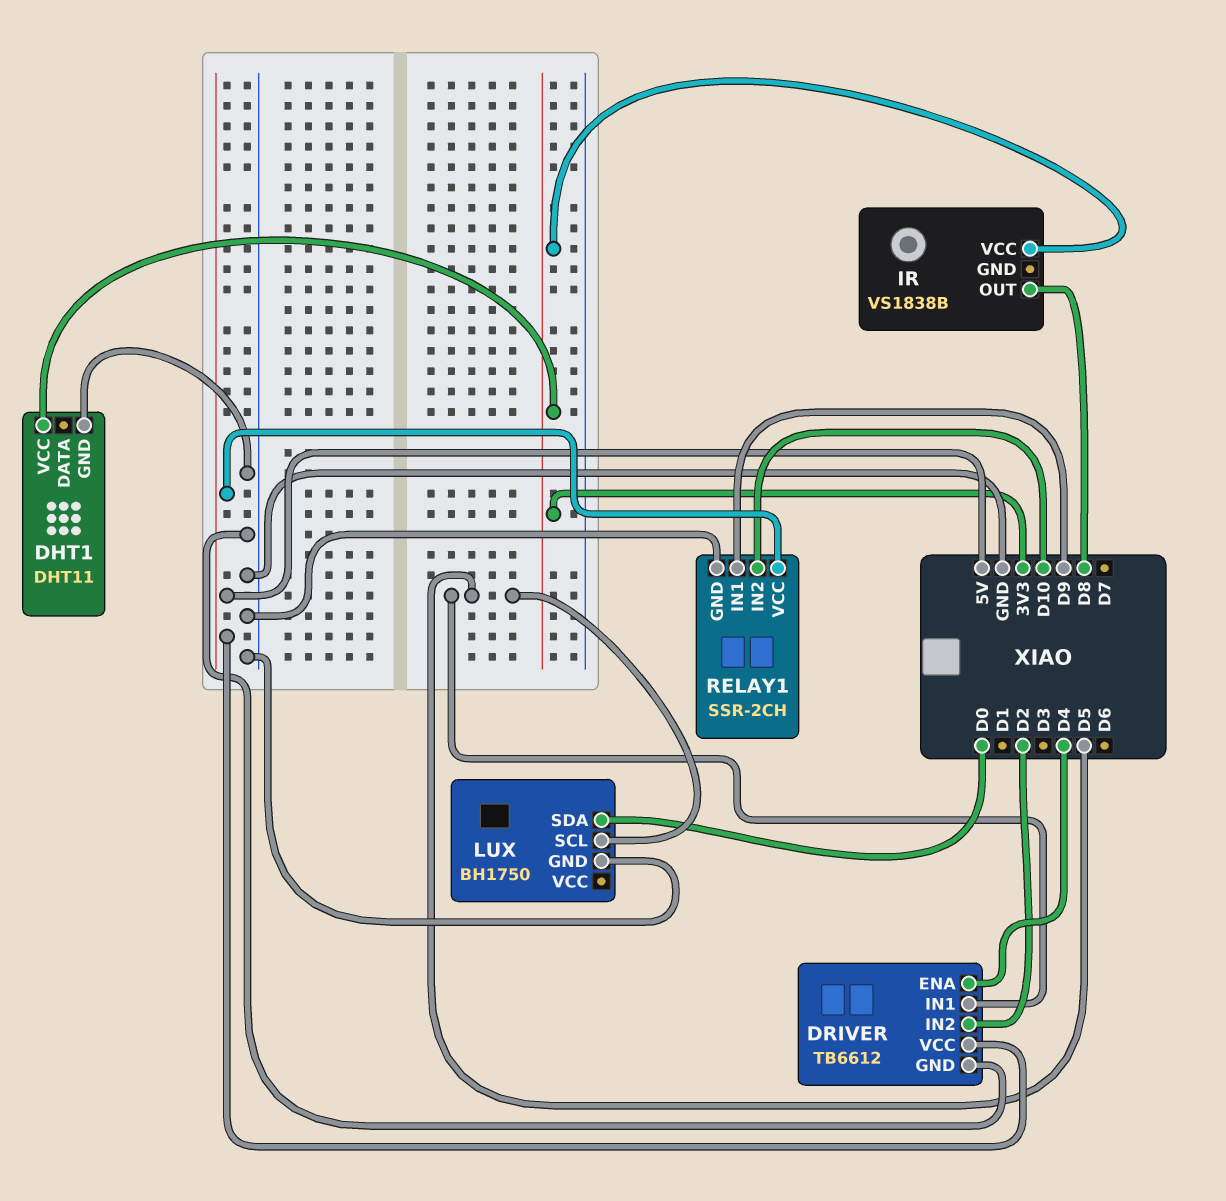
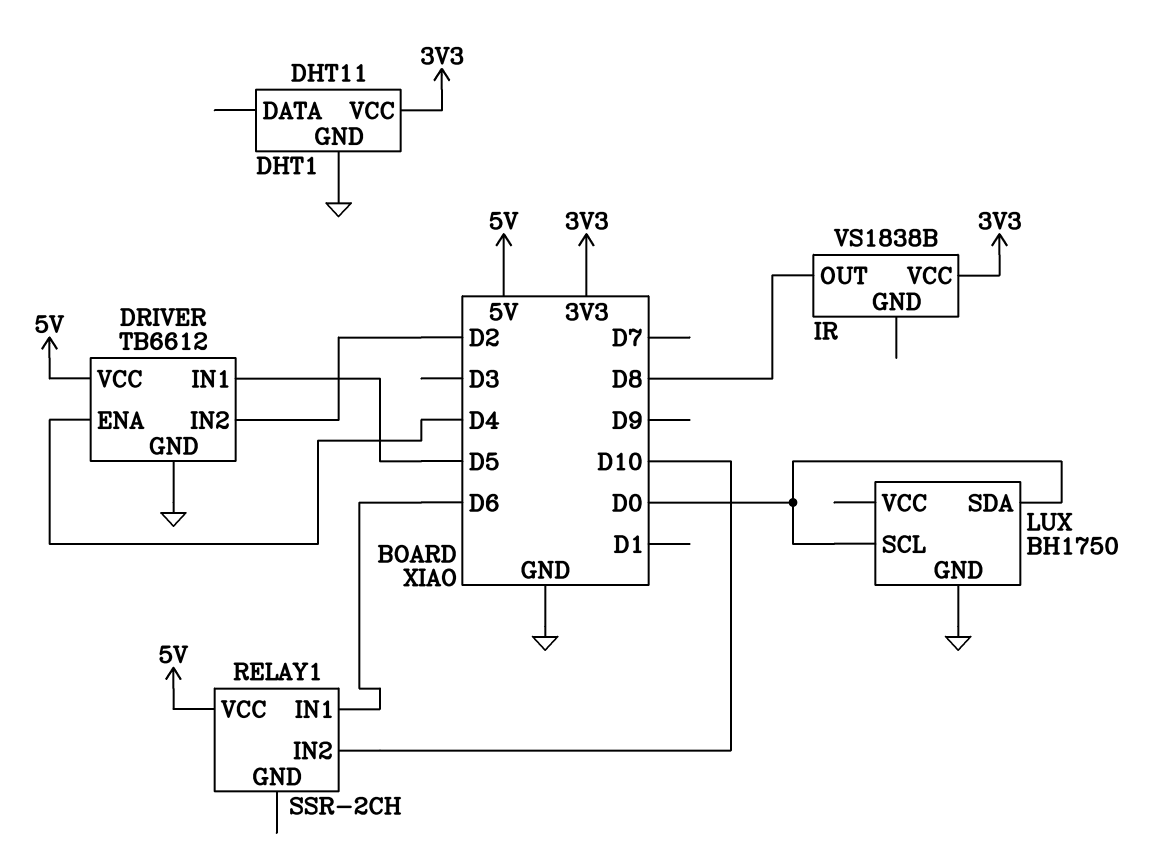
LUX pin SCL: D5 -> D0
RELAY1 pin GND: GND -> none
RELAY1 pin IN1: D9 -> D6

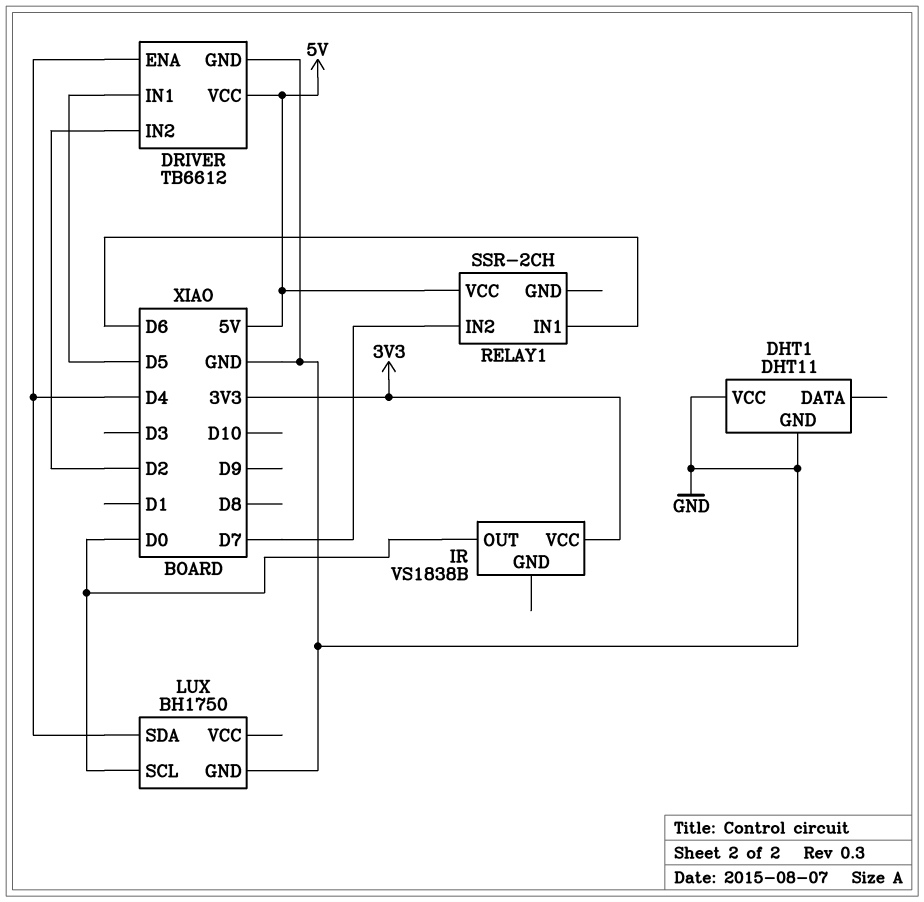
DHT1 pin VCC: 3V3 -> GND
IR pin OUT: D8 -> D0
LUX pin SDA: D0 -> D4
RELAY1 pin IN2: D10 -> D7

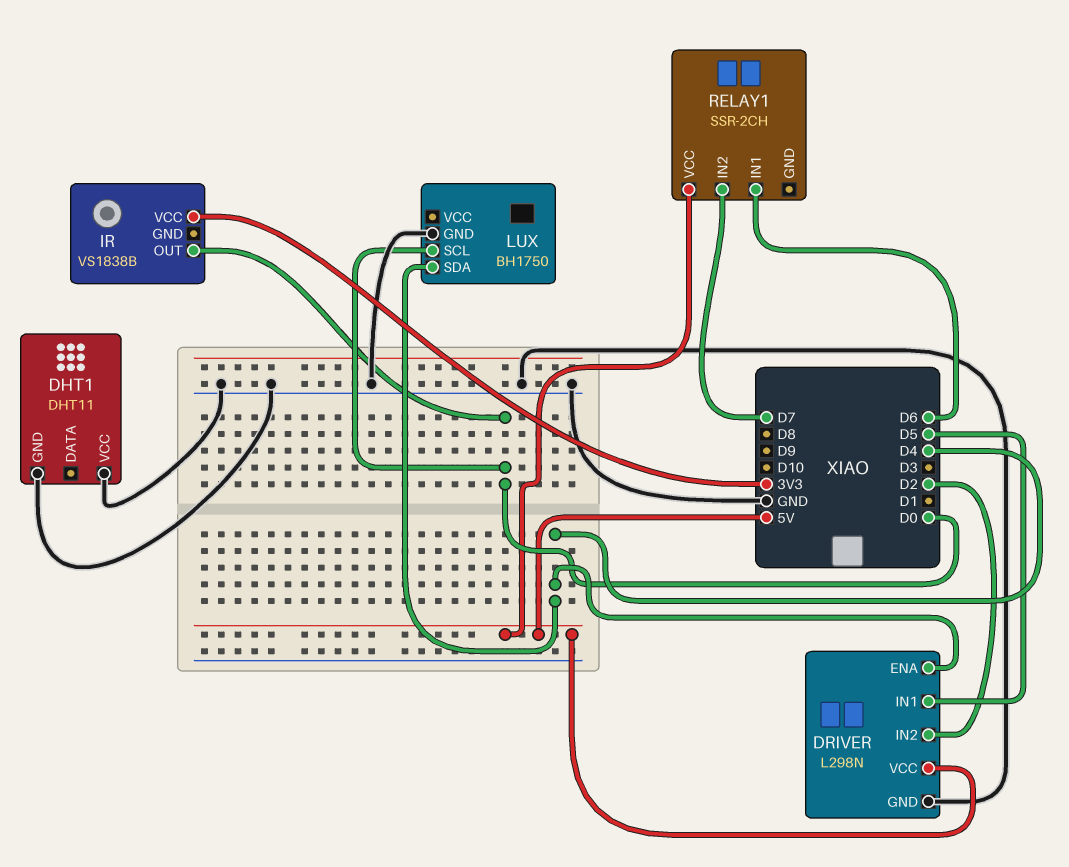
DRIVER: TB6612 -> L298N

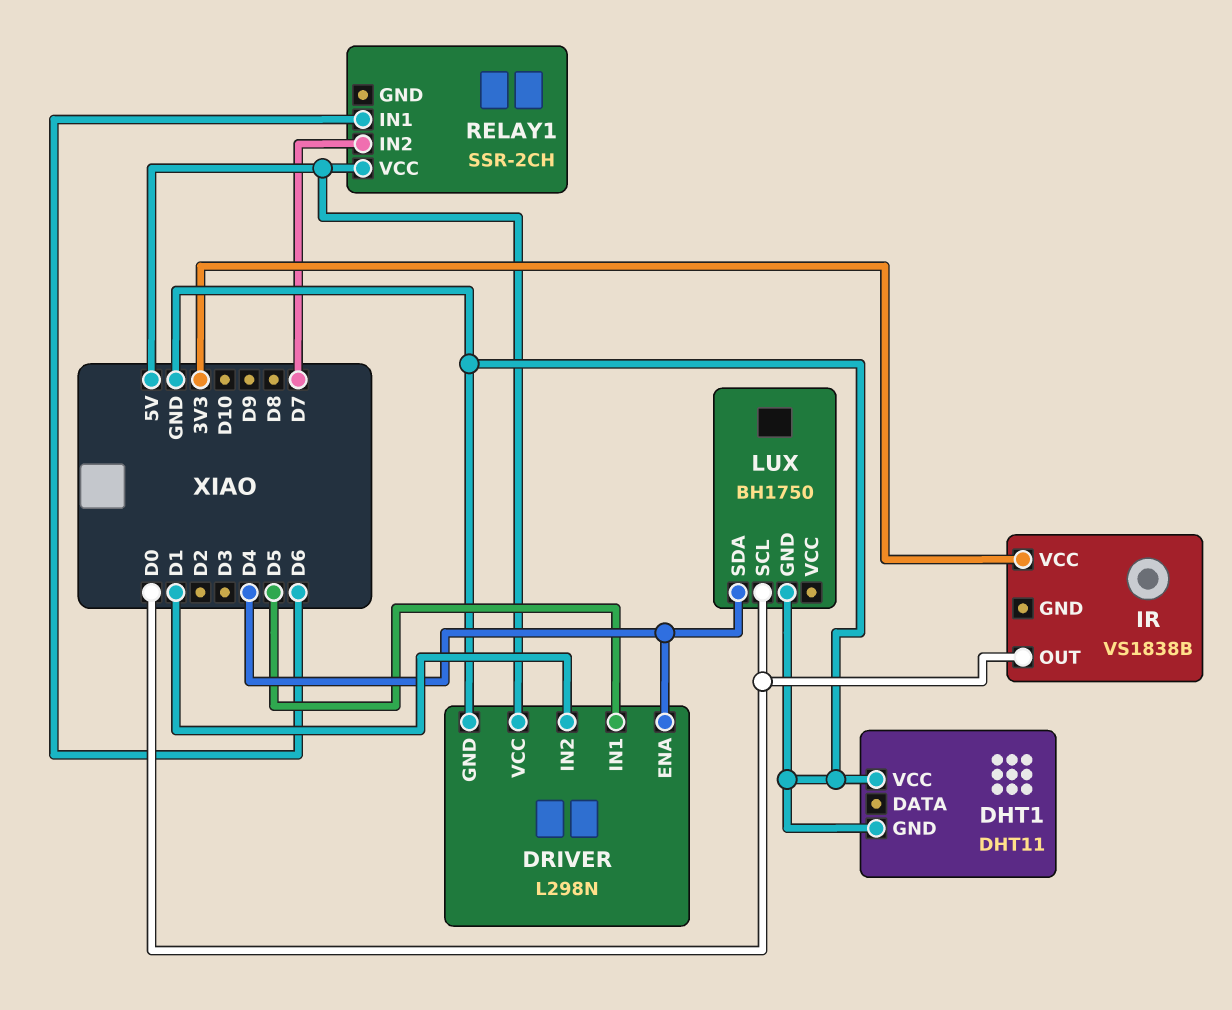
DRIVER pin IN2: D2 -> D1

